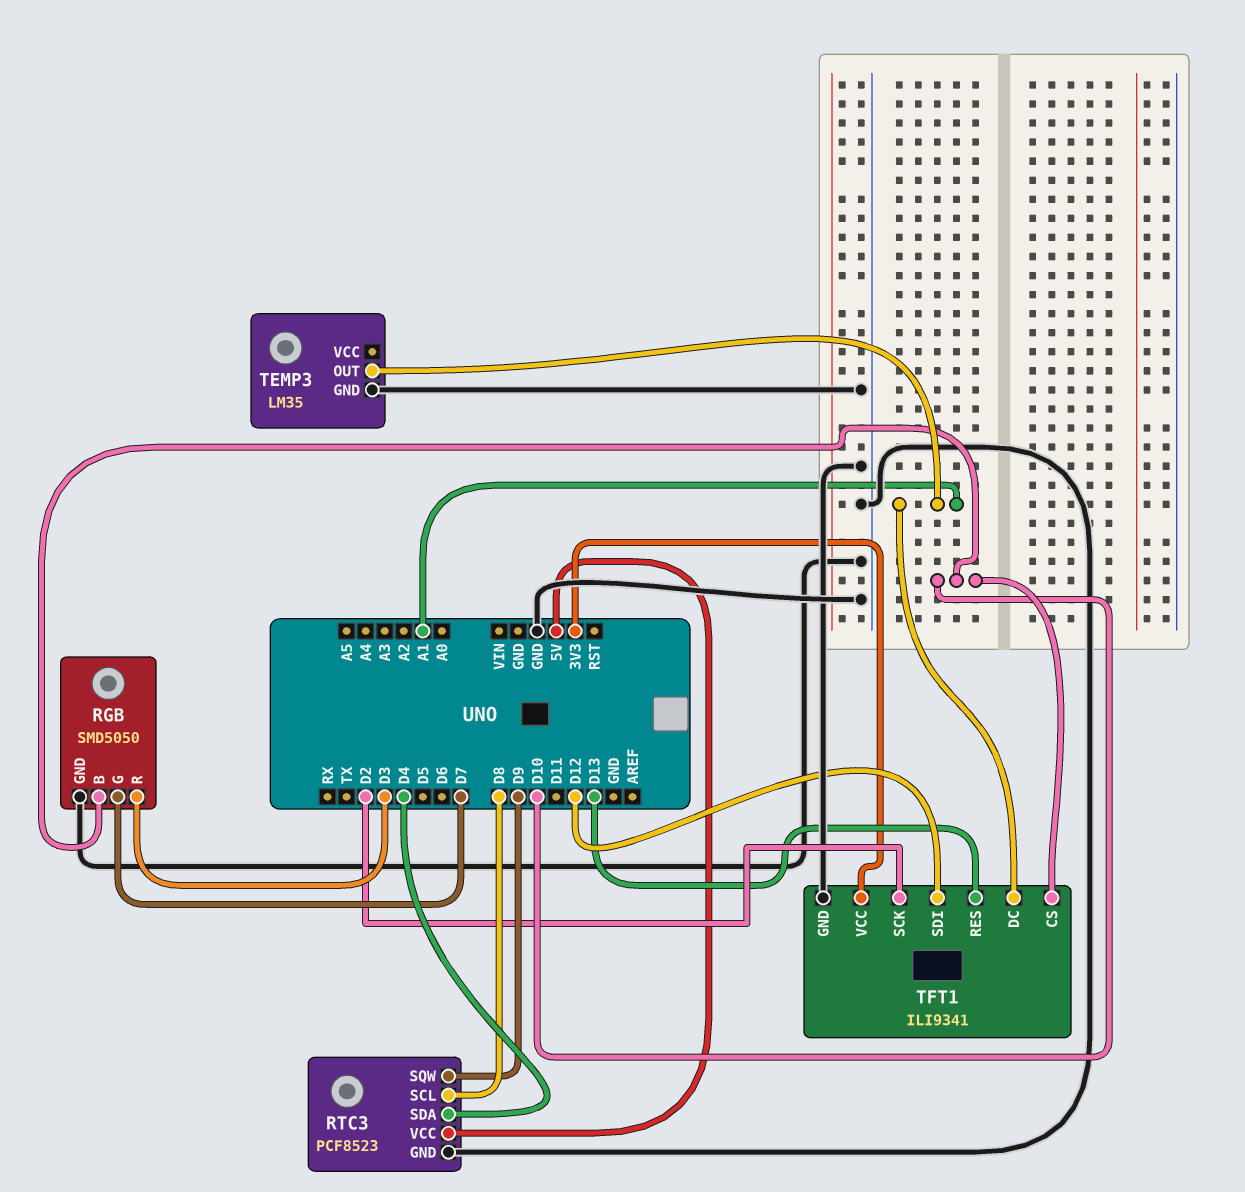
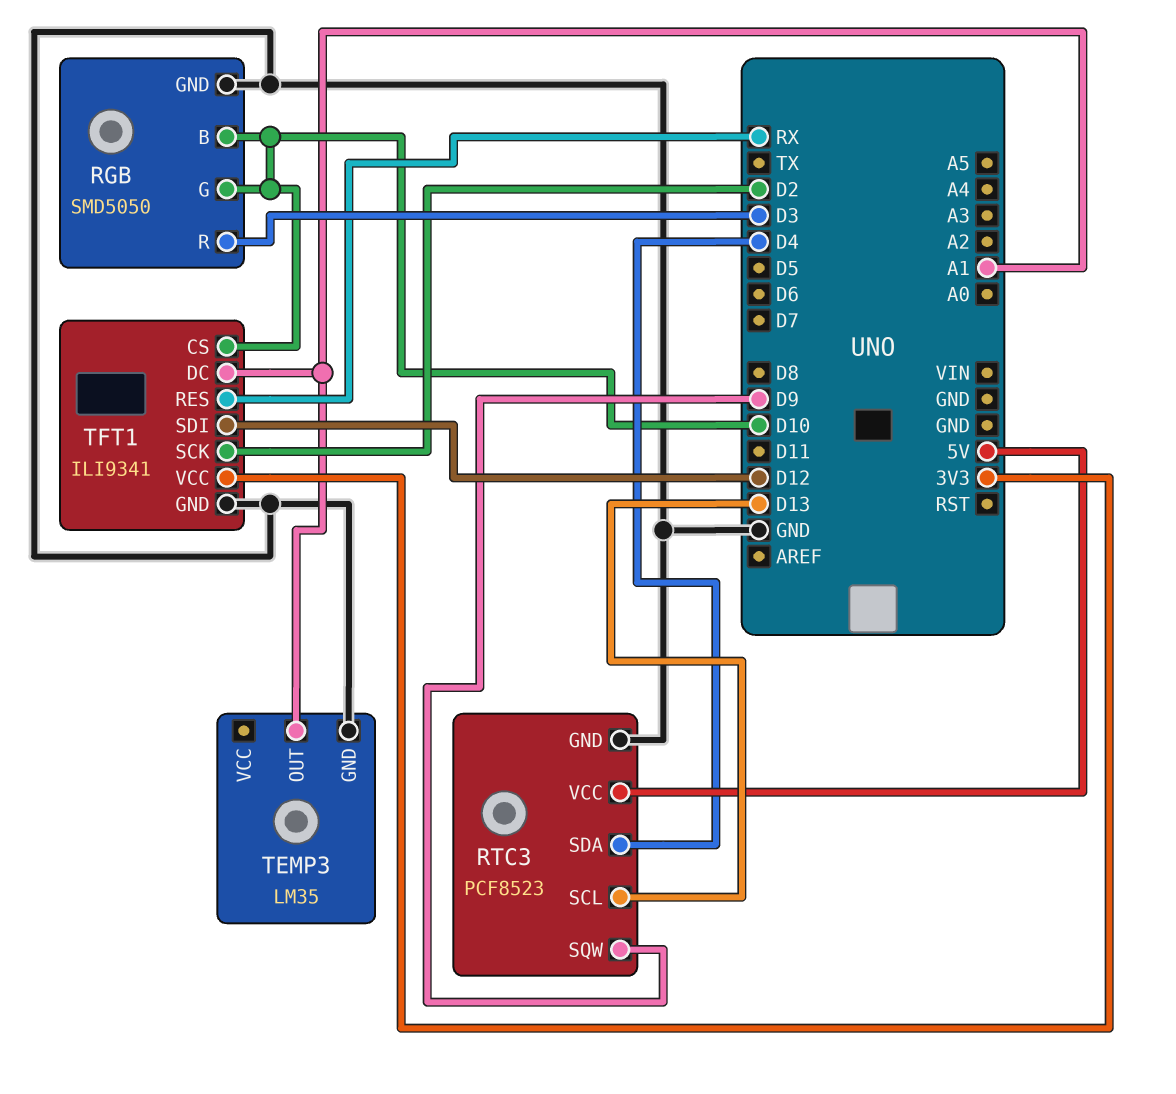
RGB pin G: D7 -> D10
RTC3 pin SCL: D8 -> D13
TFT1 pin RES: D13 -> RX

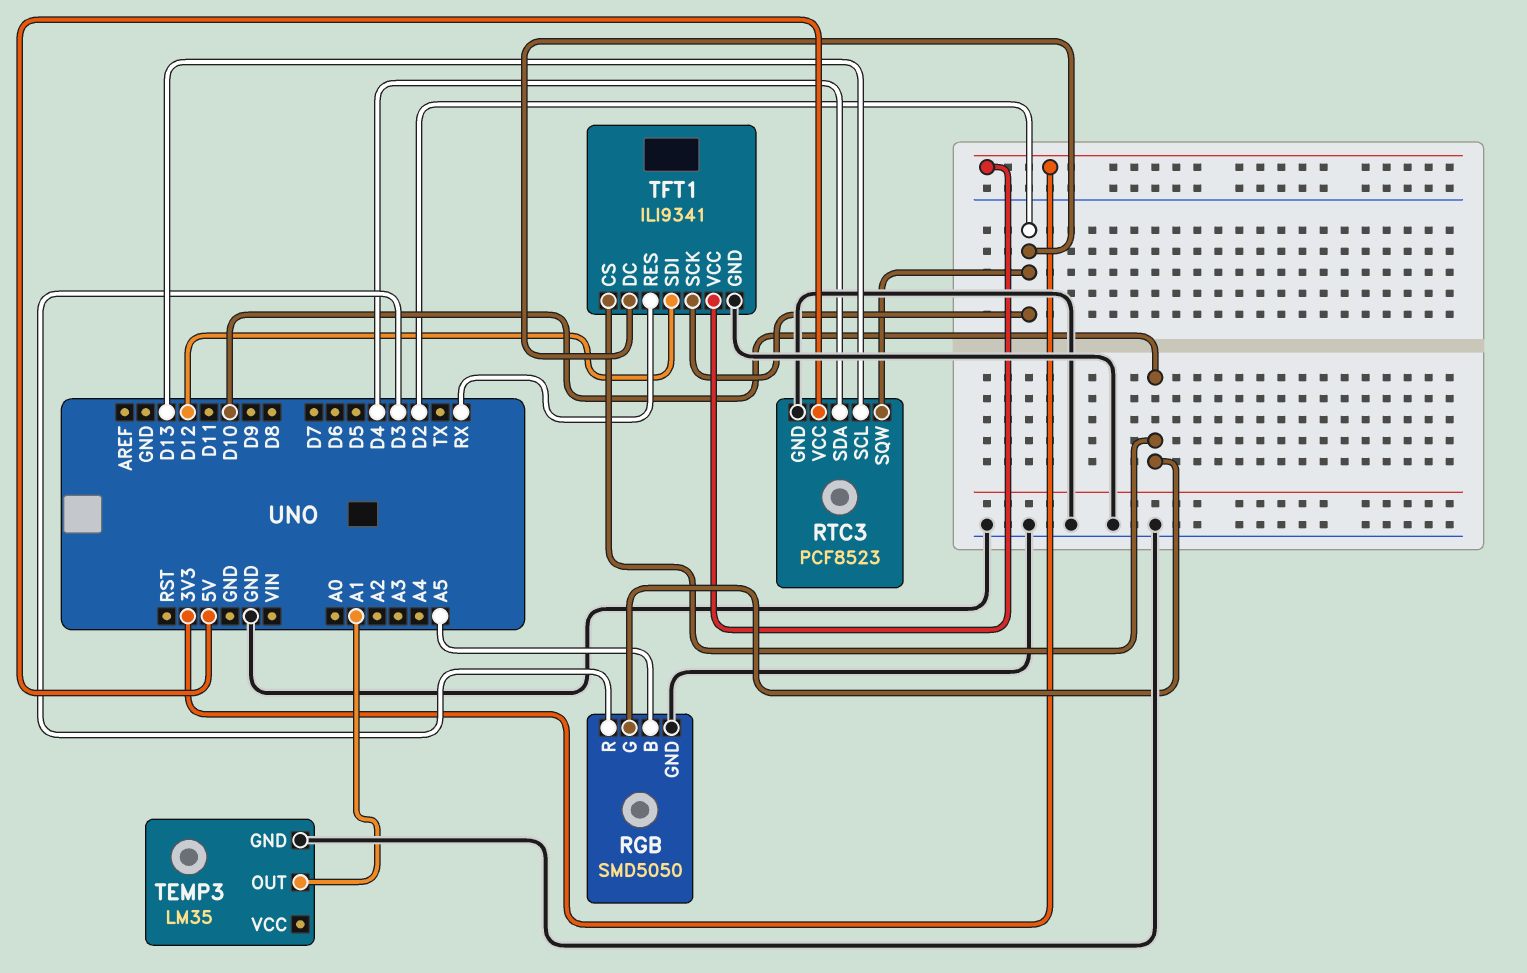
RGB pin B: D10 -> A5
RTC3 pin SQW: D9 -> D2
TFT1 pin DC: A1 -> D2

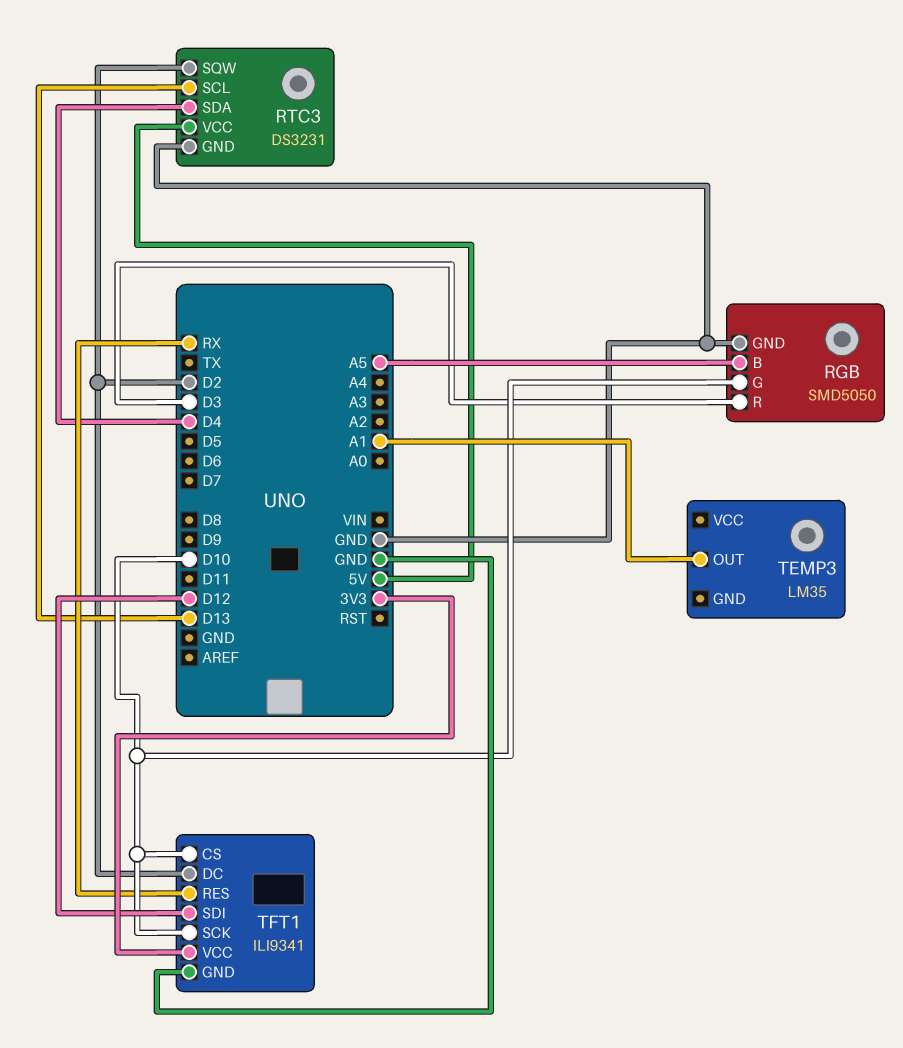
RTC3: PCF8523 -> DS3231
TEMP3 pin GND: GND -> none
TFT1 pin SCK: D2 -> D10

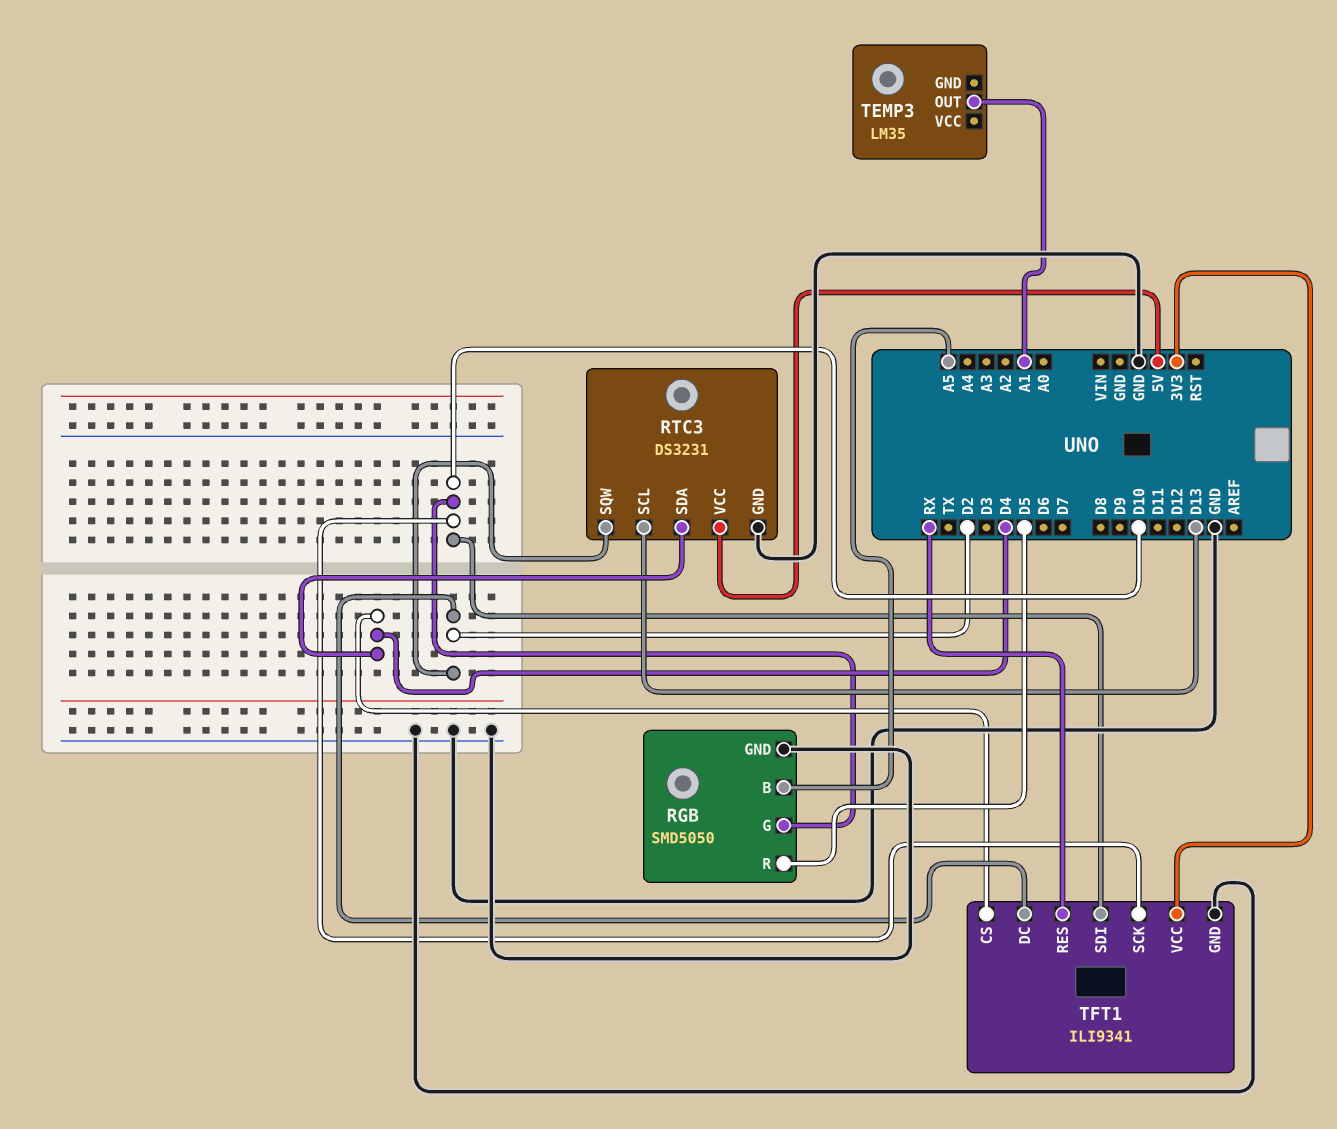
RGB pin R: D3 -> D5
TFT1 pin CS: D10 -> D4
TFT1 pin SDI: D12 -> D10

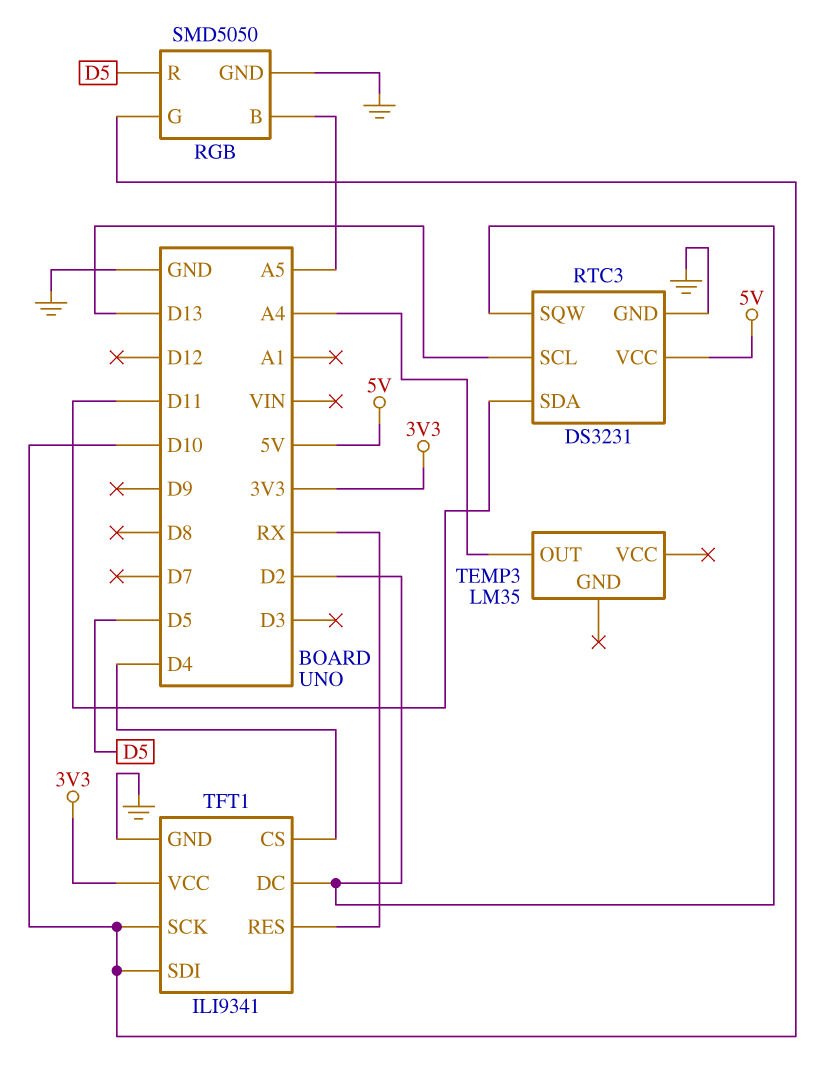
RTC3 pin SDA: D4 -> D11
TEMP3 pin OUT: A1 -> A4

